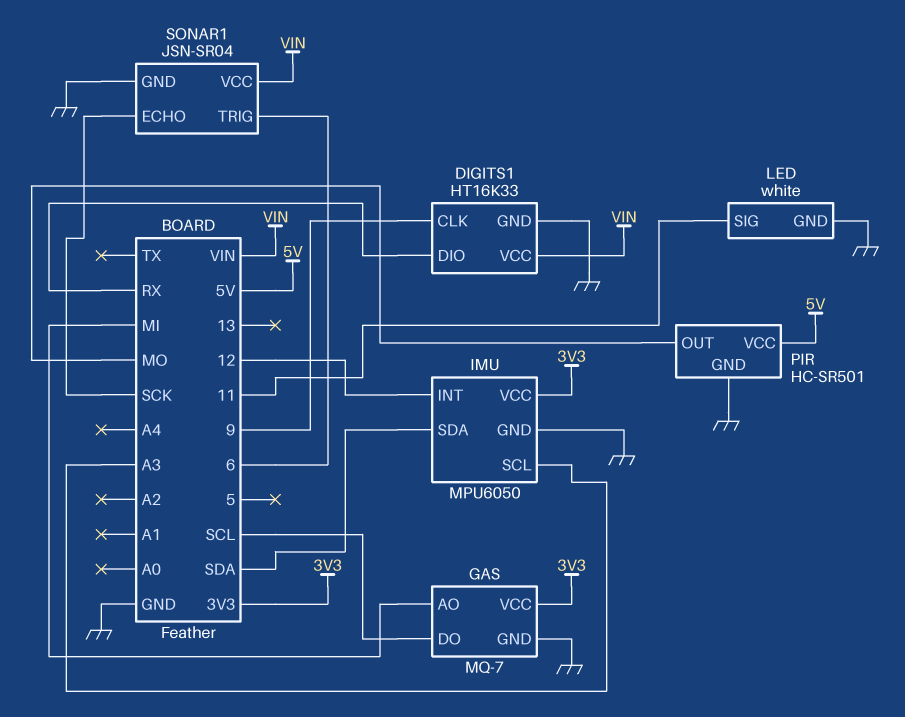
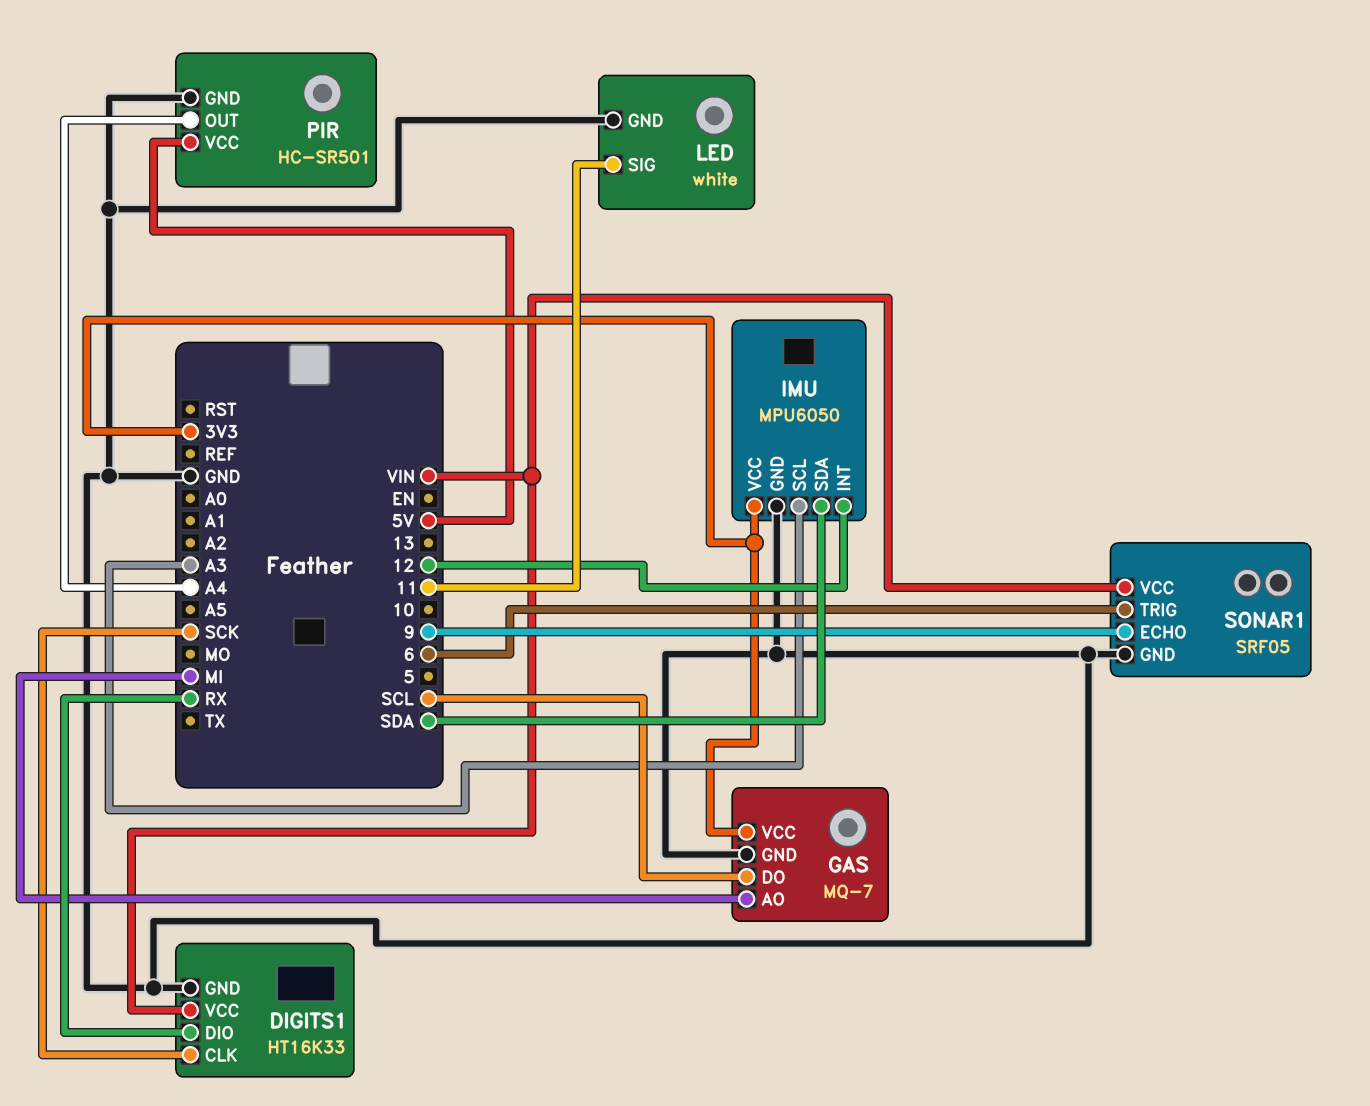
DIGITS1 pin CLK: 9 -> SCK
PIR pin OUT: MO -> A4
SONAR1: JSN-SR04 -> SRF05
SONAR1 pin ECHO: SCK -> 9

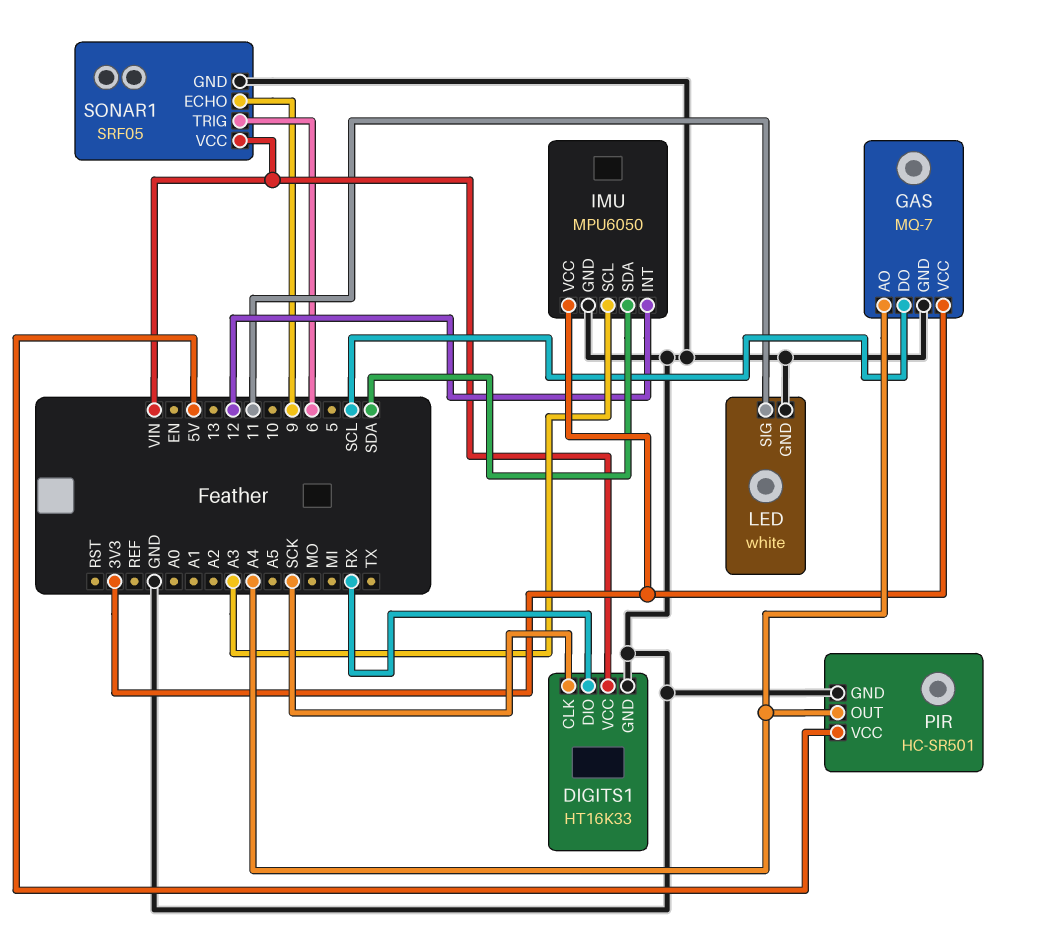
GAS pin AO: MI -> A4

